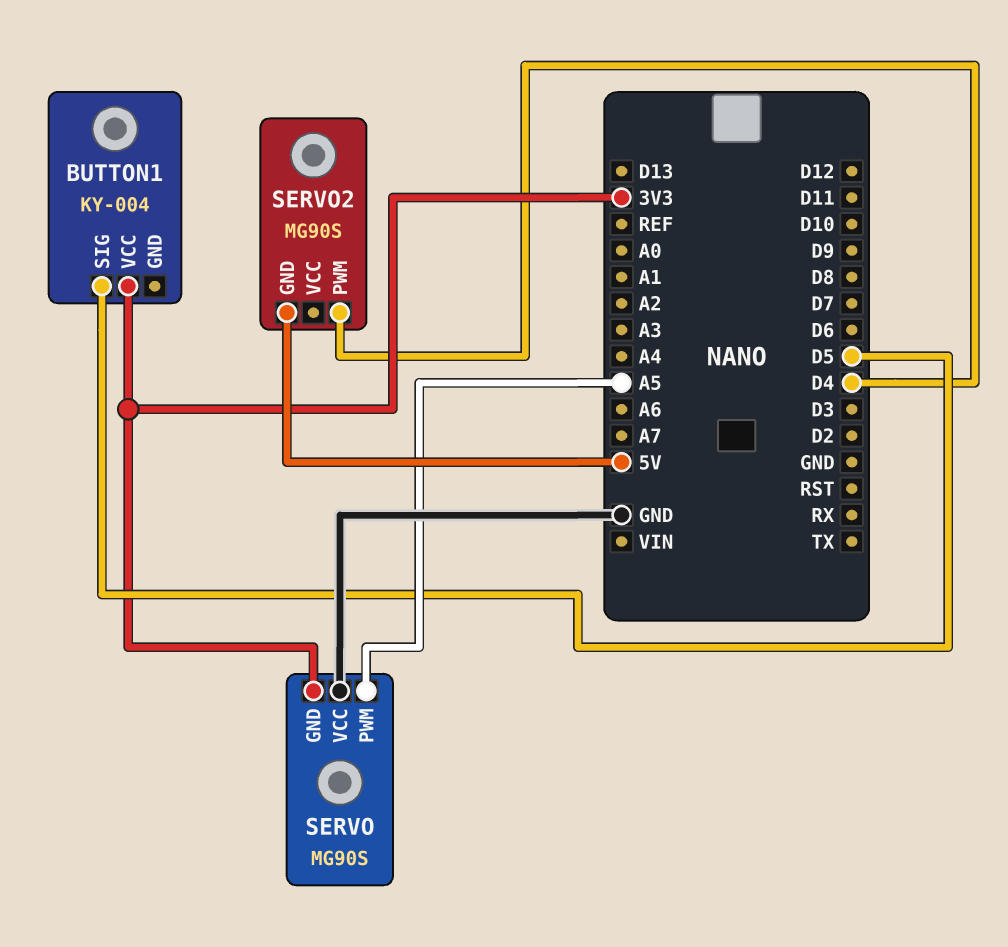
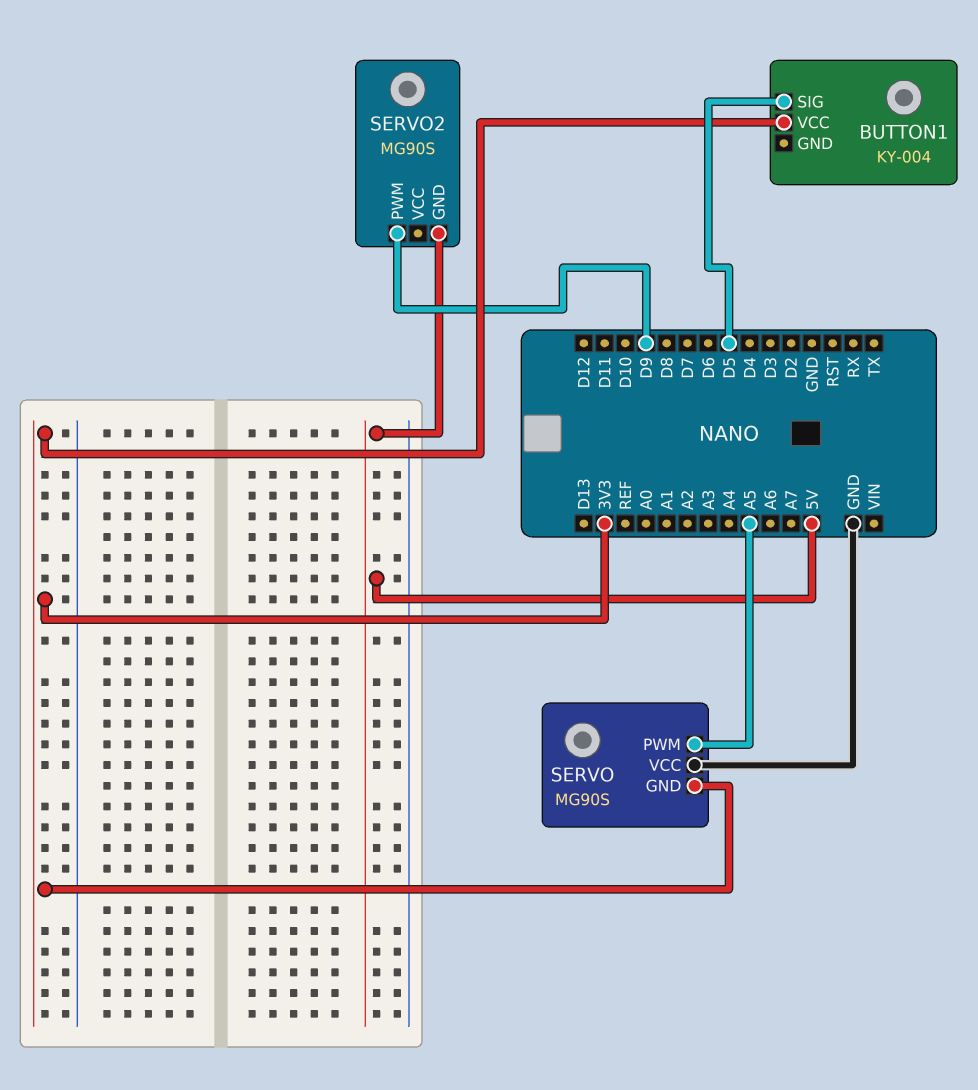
SERVO2 pin PWM: D4 -> D9

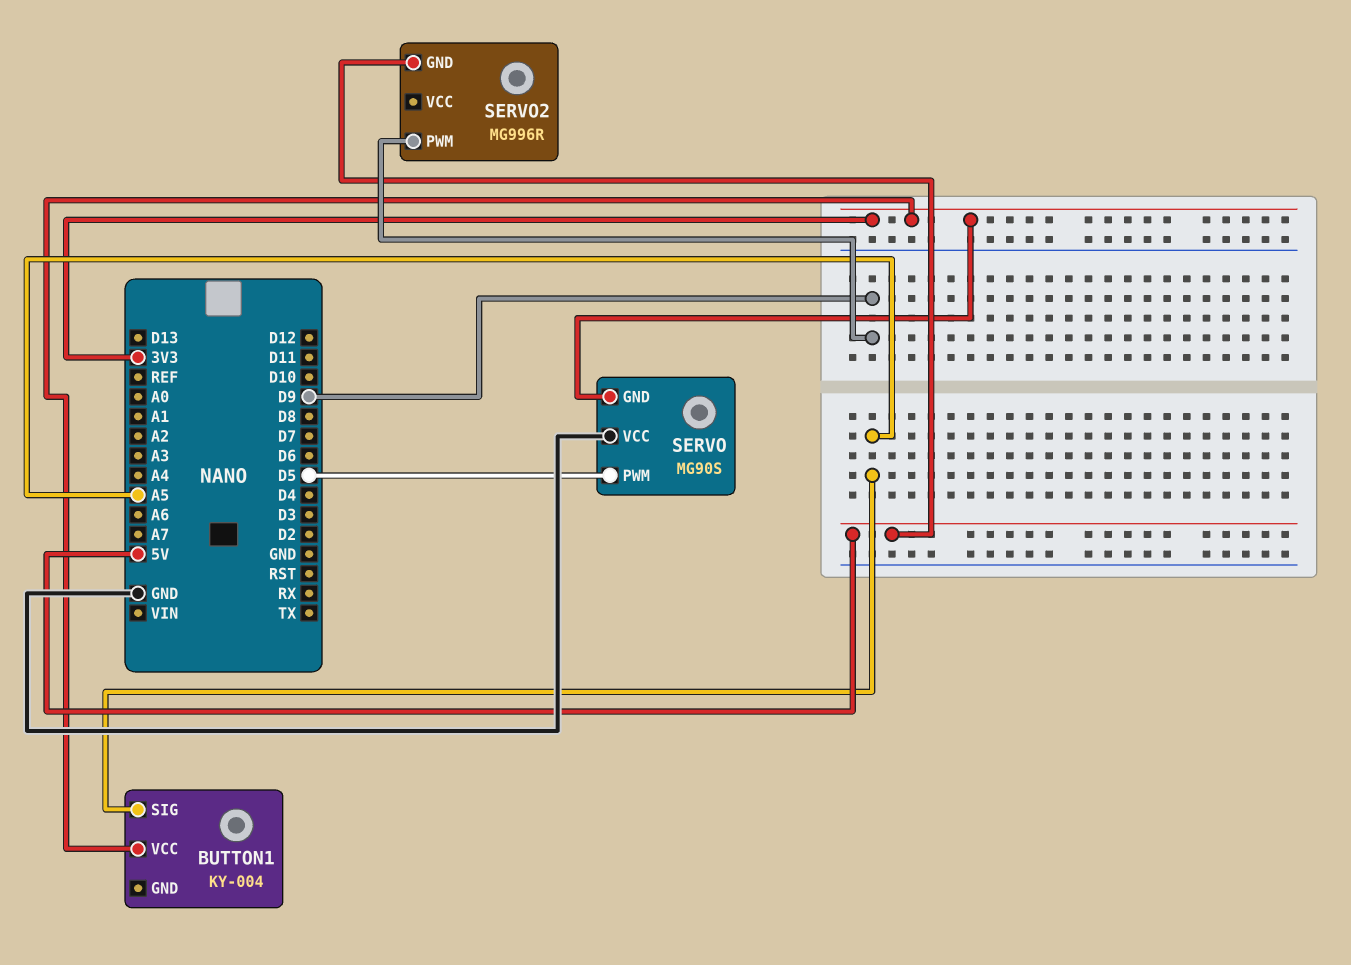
BUTTON1 pin SIG: D5 -> A5
SERVO pin PWM: A5 -> D5
SERVO2: MG90S -> MG996R

